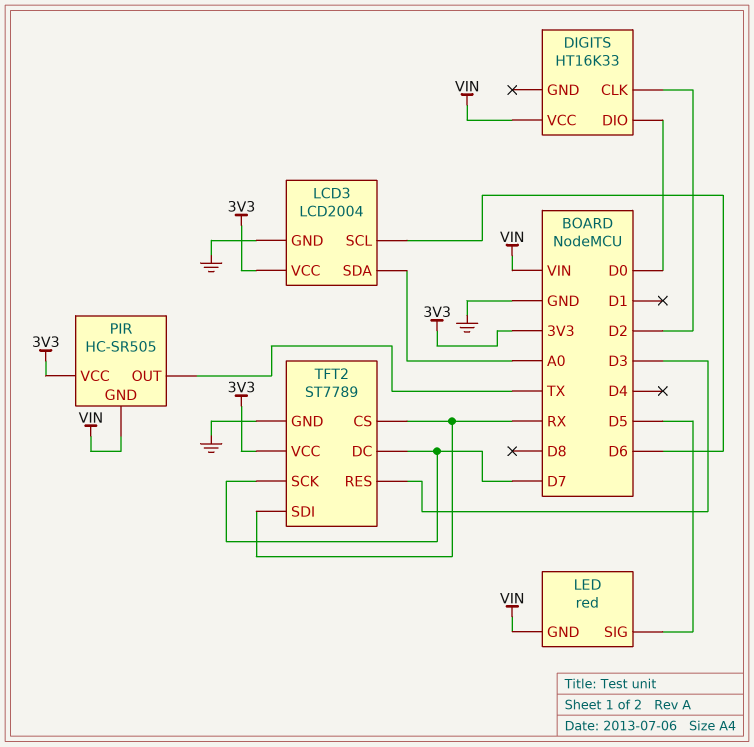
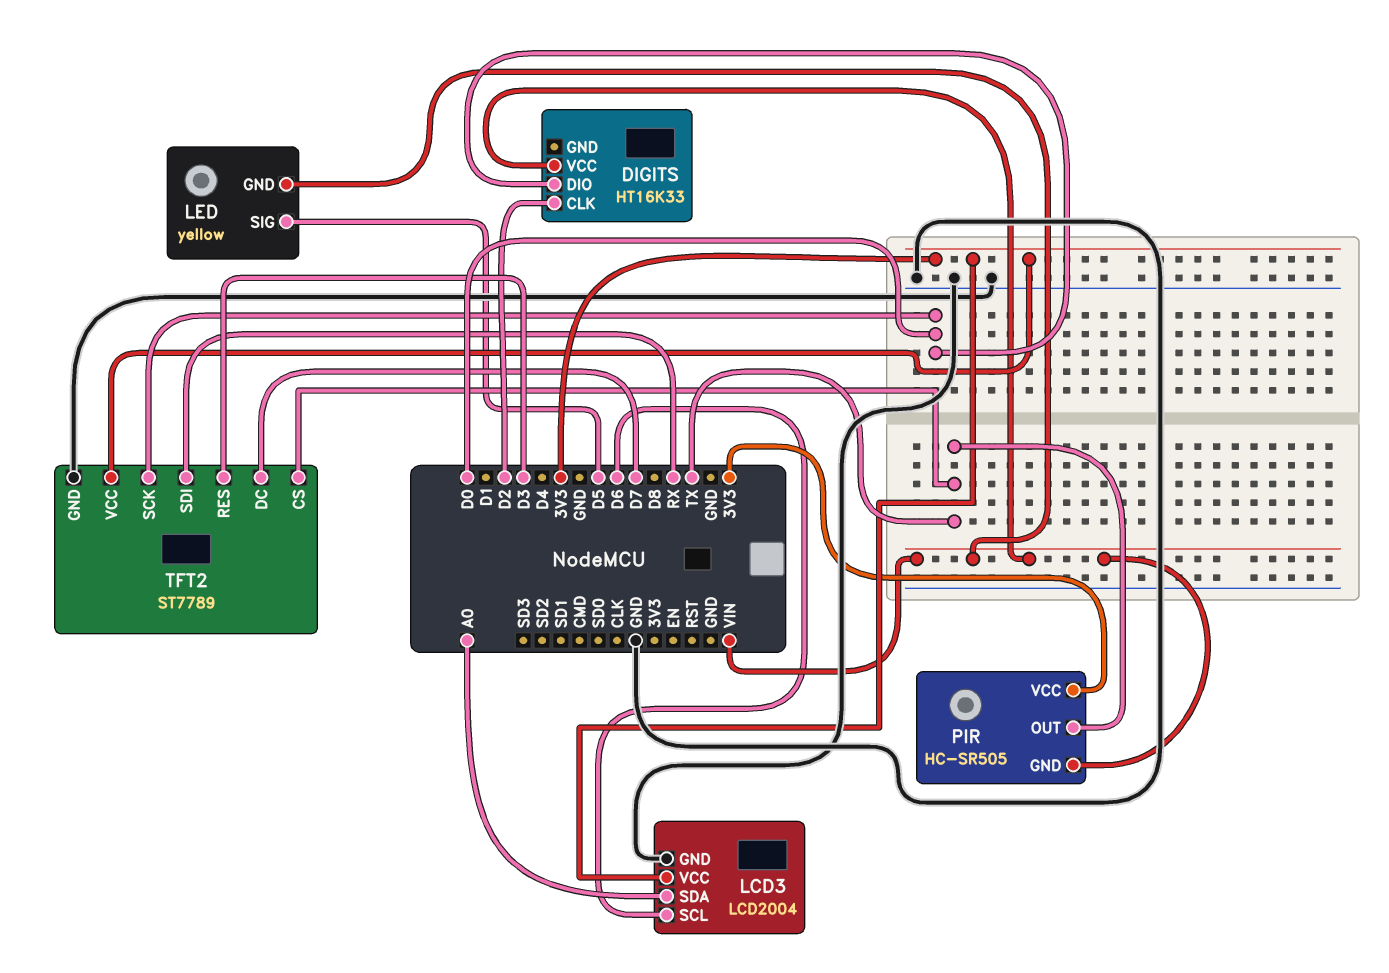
LED: red -> yellow
TFT2 pin CS: RX -> TX
TFT2 pin SCK: D7 -> D0

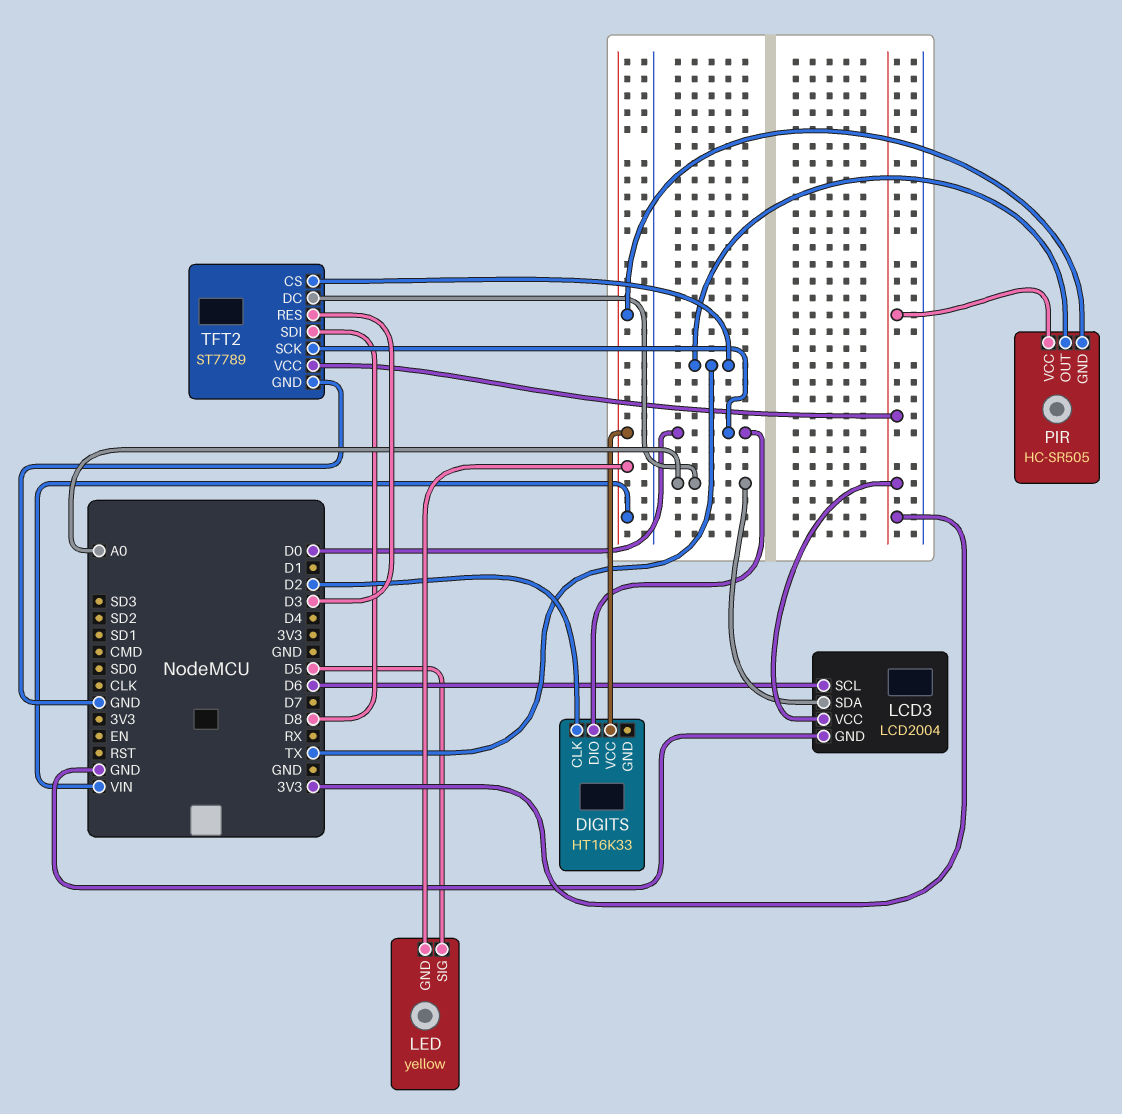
TFT2 pin DC: D7 -> A0
TFT2 pin SDI: RX -> D8

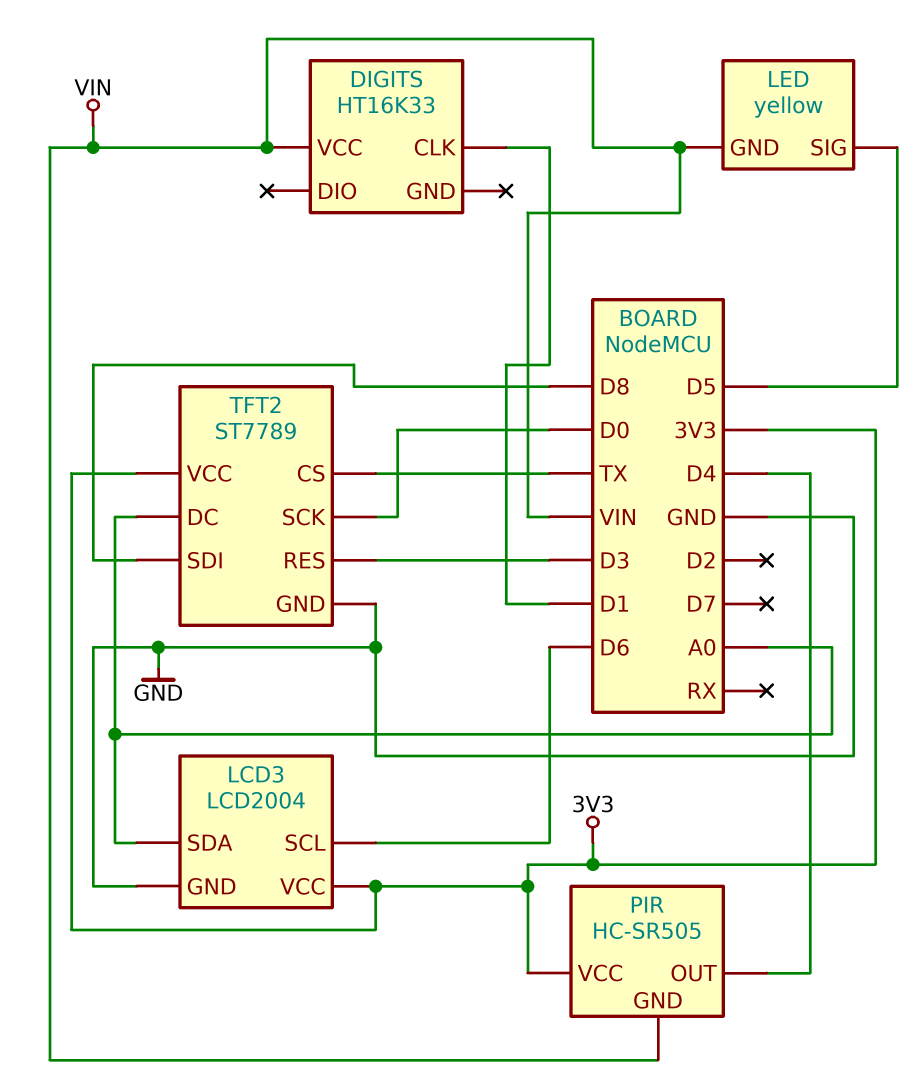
DIGITS pin CLK: D2 -> D1
DIGITS pin DIO: D0 -> none
PIR pin OUT: TX -> D4

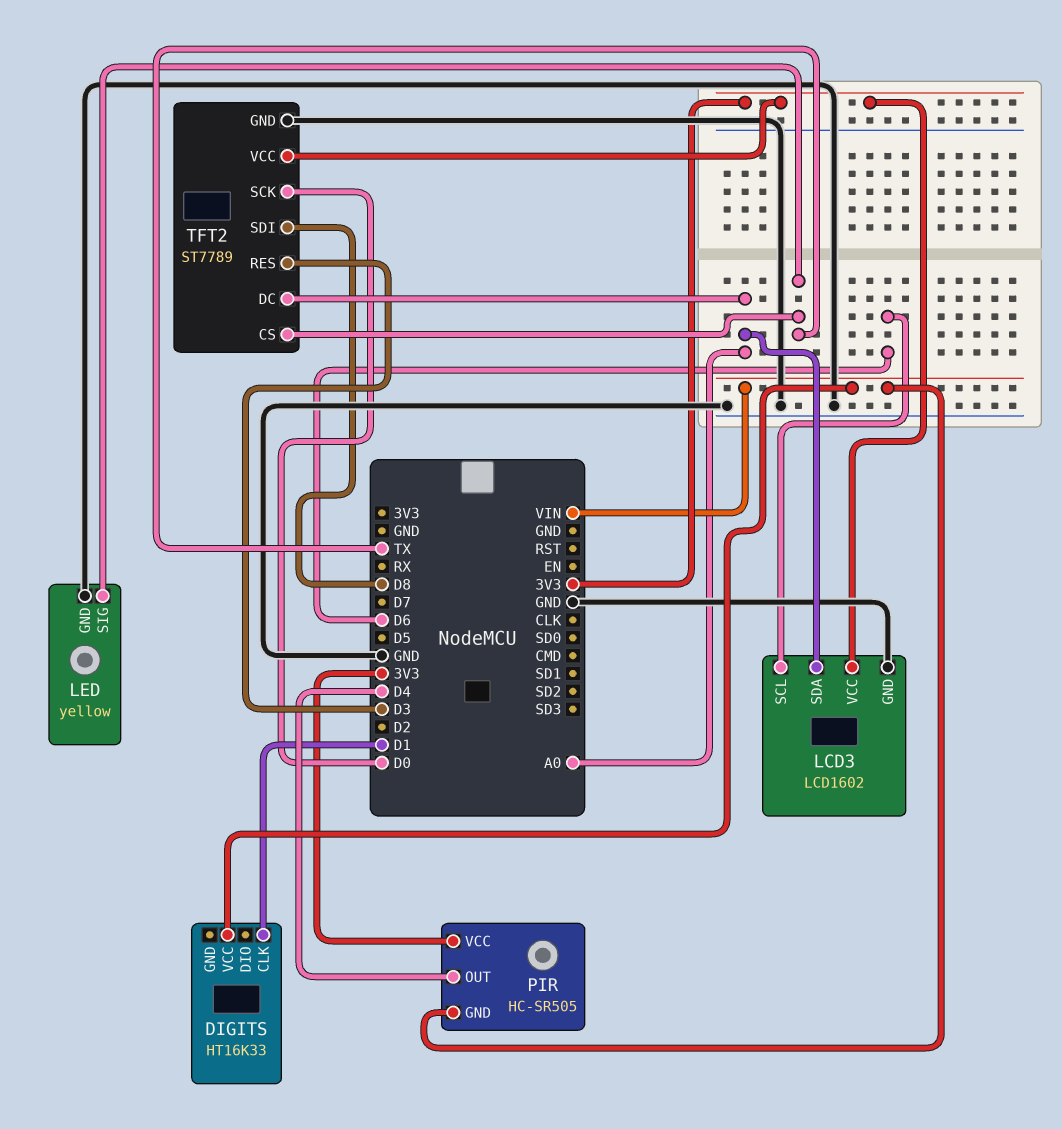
LCD3: LCD2004 -> LCD1602
LED pin GND: VIN -> GND
LED pin SIG: D5 -> TX

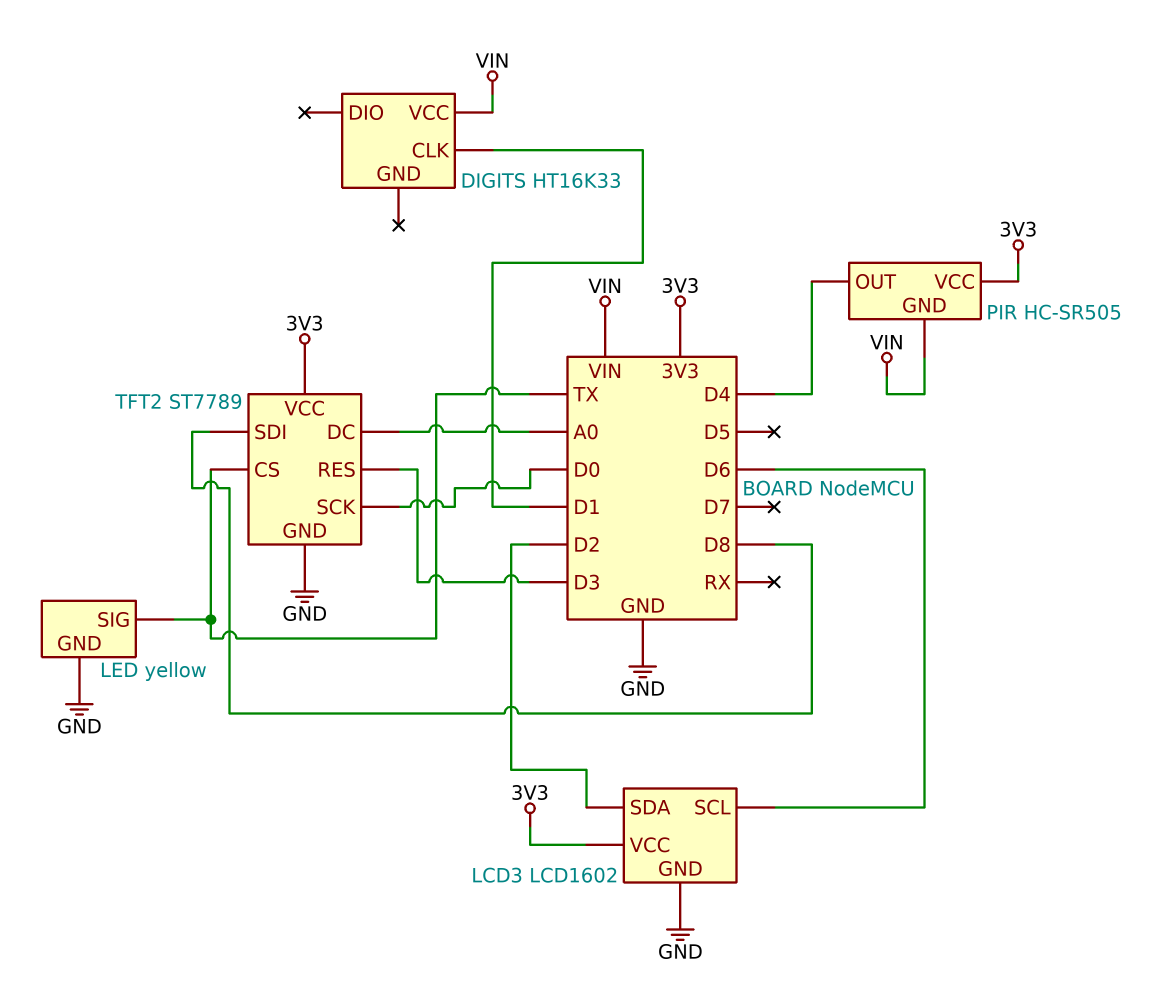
LCD3 pin SDA: A0 -> D2

